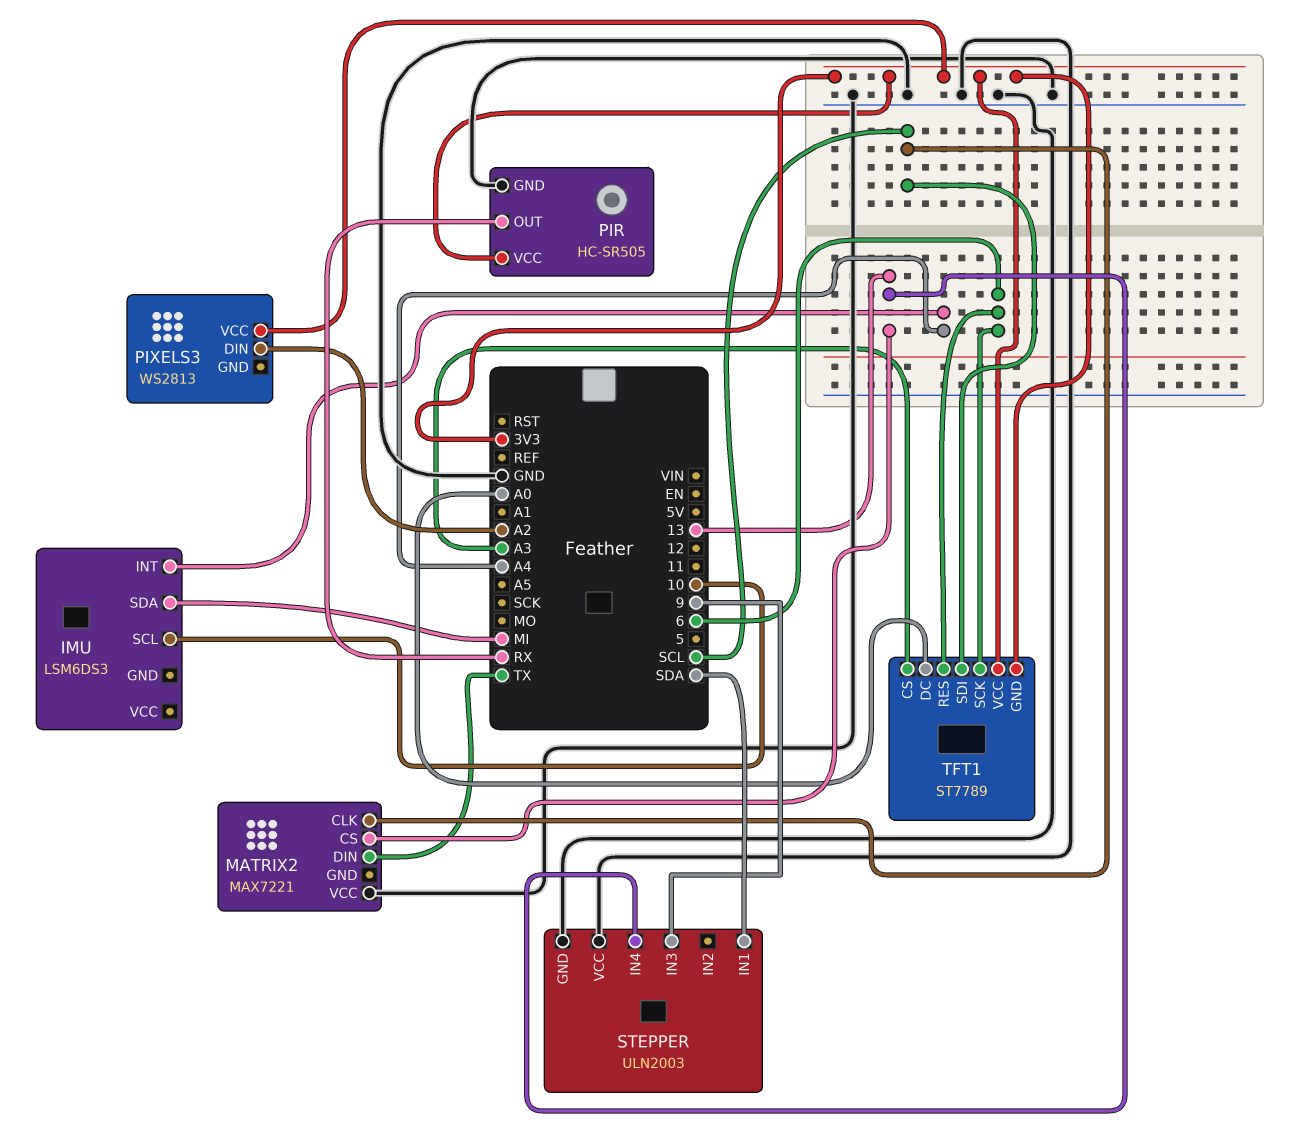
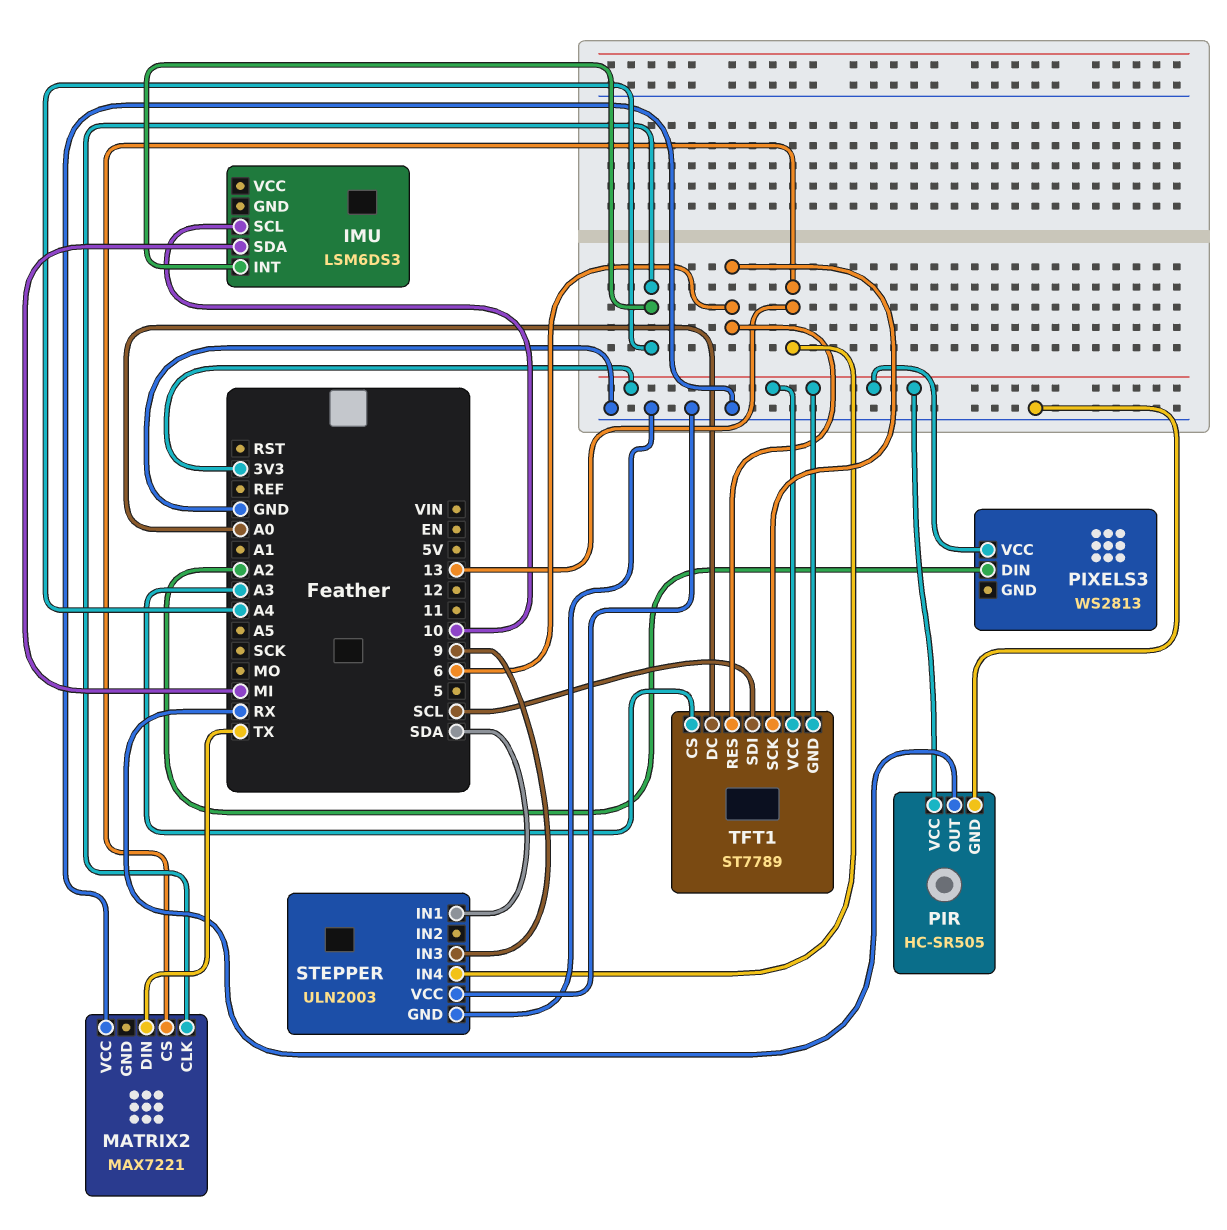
MATRIX2 pin CLK: SCL -> A4

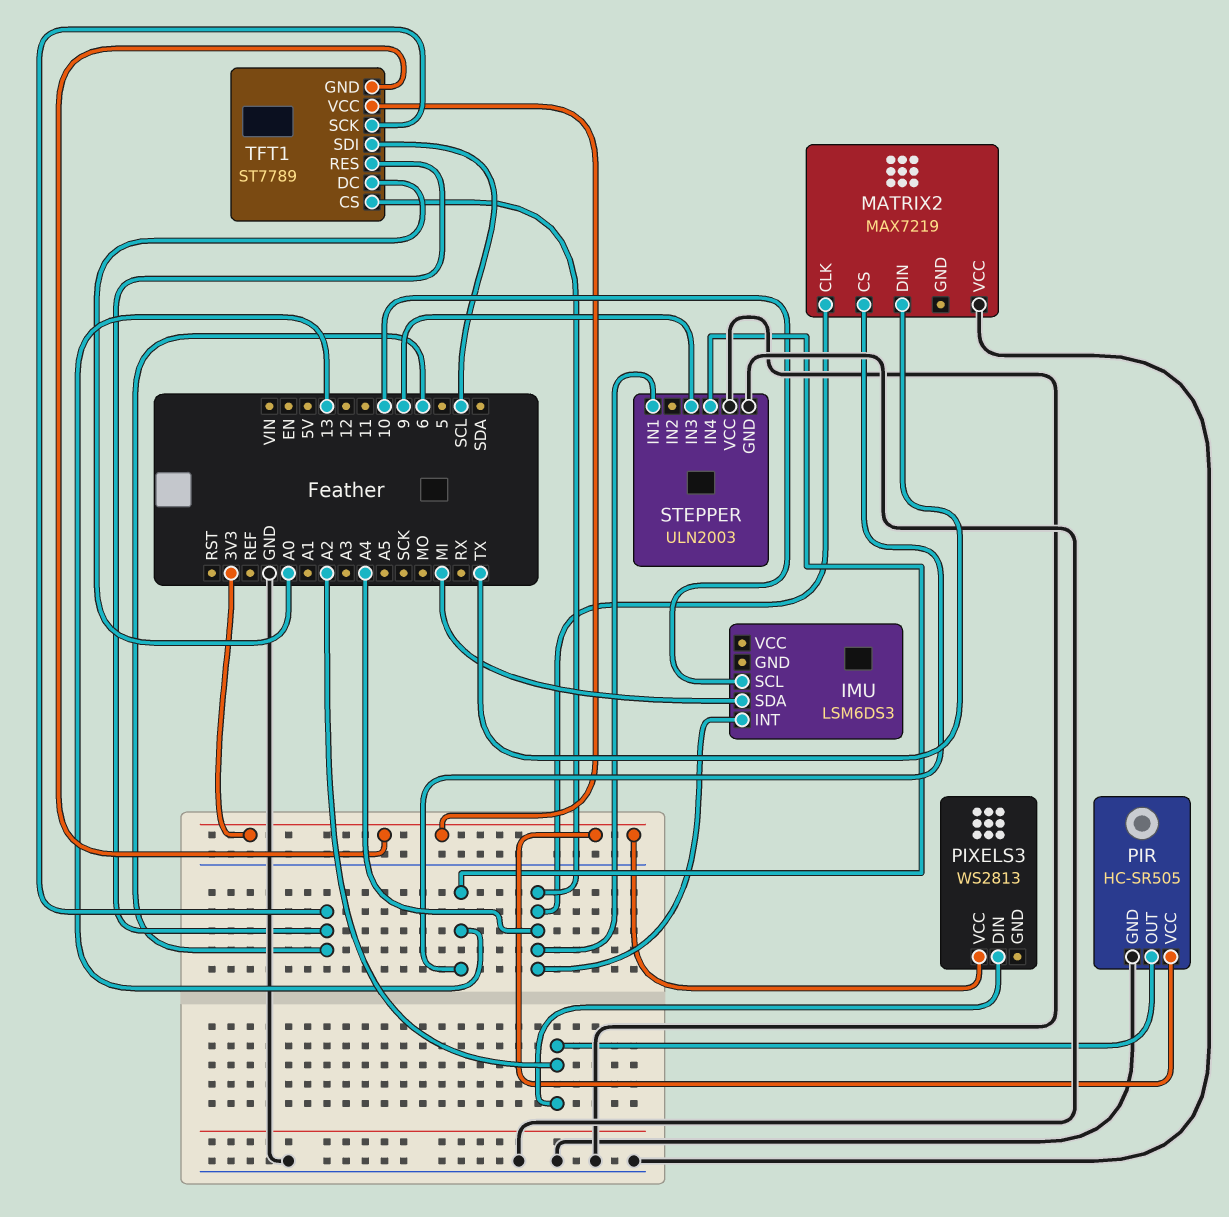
MATRIX2: MAX7221 -> MAX7219
PIR pin OUT: RX -> A2
STEPPER pin IN1: SDA -> A4
TFT1 pin CS: A3 -> A4

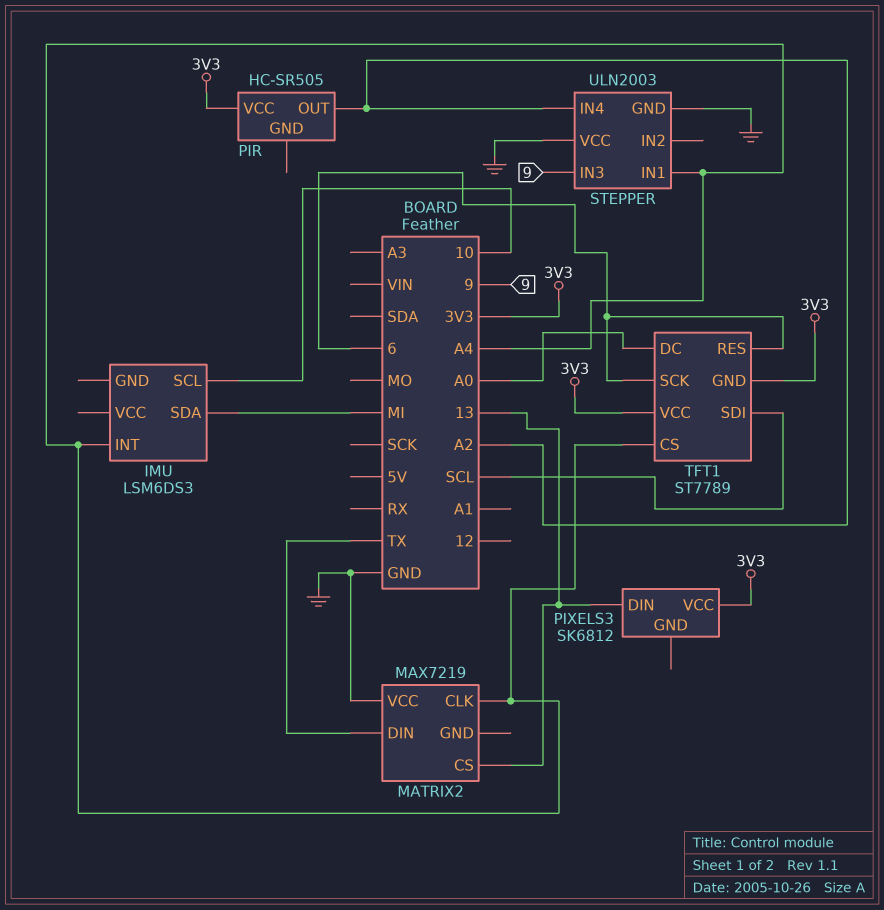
PIR pin GND: GND -> none
PIXELS3: WS2813 -> SK6812
PIXELS3 pin DIN: A2 -> 13
STEPPER pin IN4: 13 -> A2

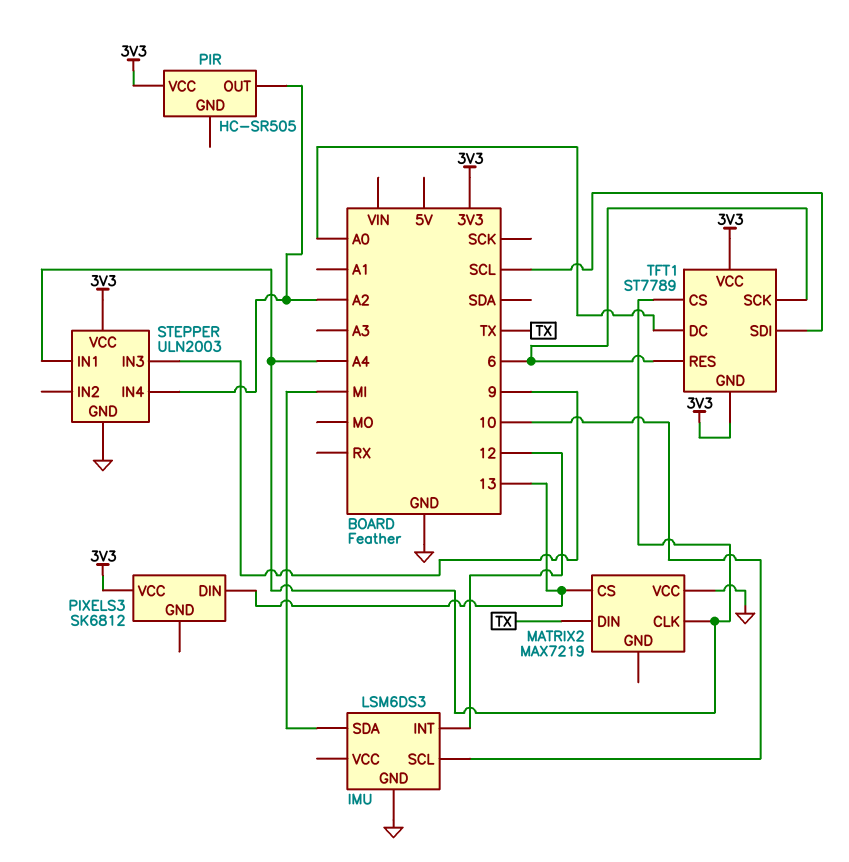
IMU pin GND: none -> GND
IMU pin INT: A4 -> 12
STEPPER pin VCC: GND -> 3V3

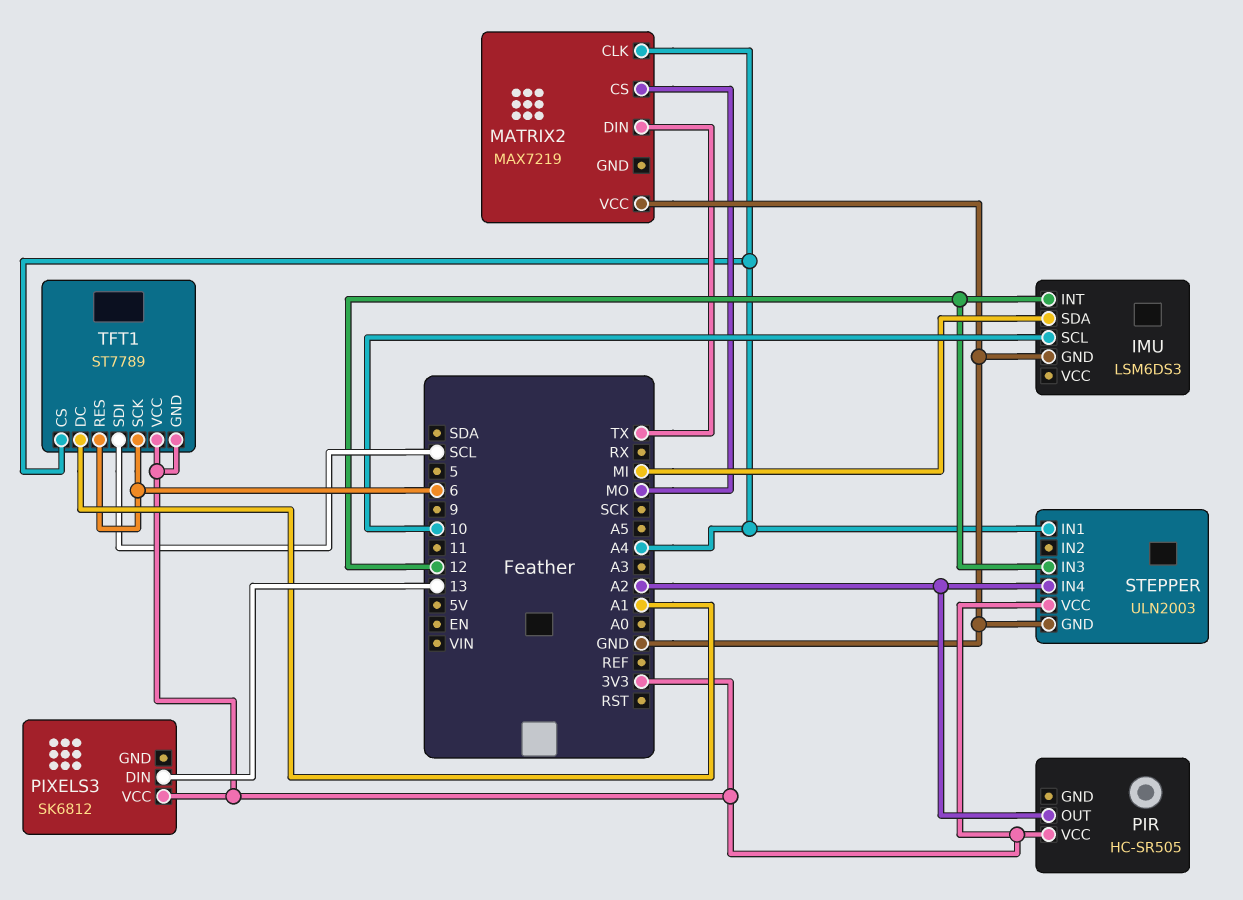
MATRIX2 pin CS: 13 -> MO
STEPPER pin IN3: 9 -> 12
TFT1 pin DC: A0 -> A1

